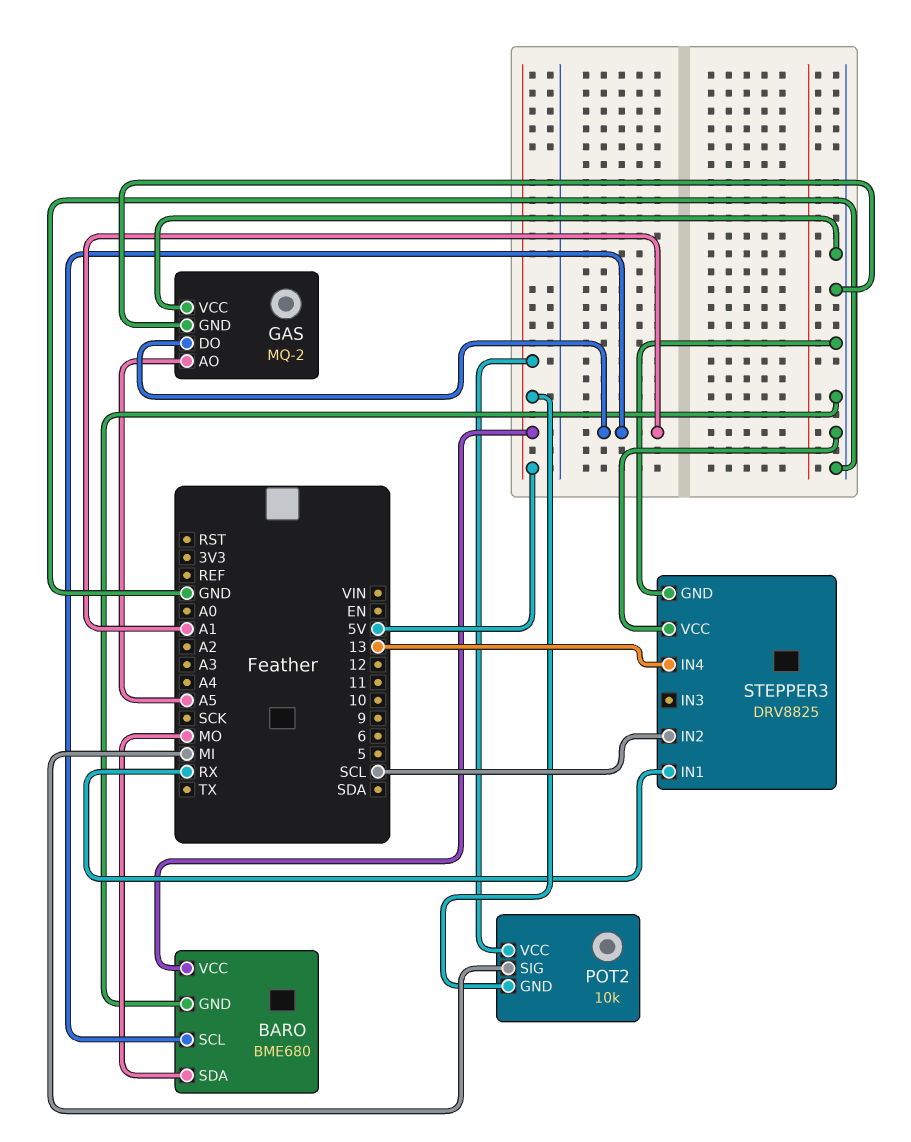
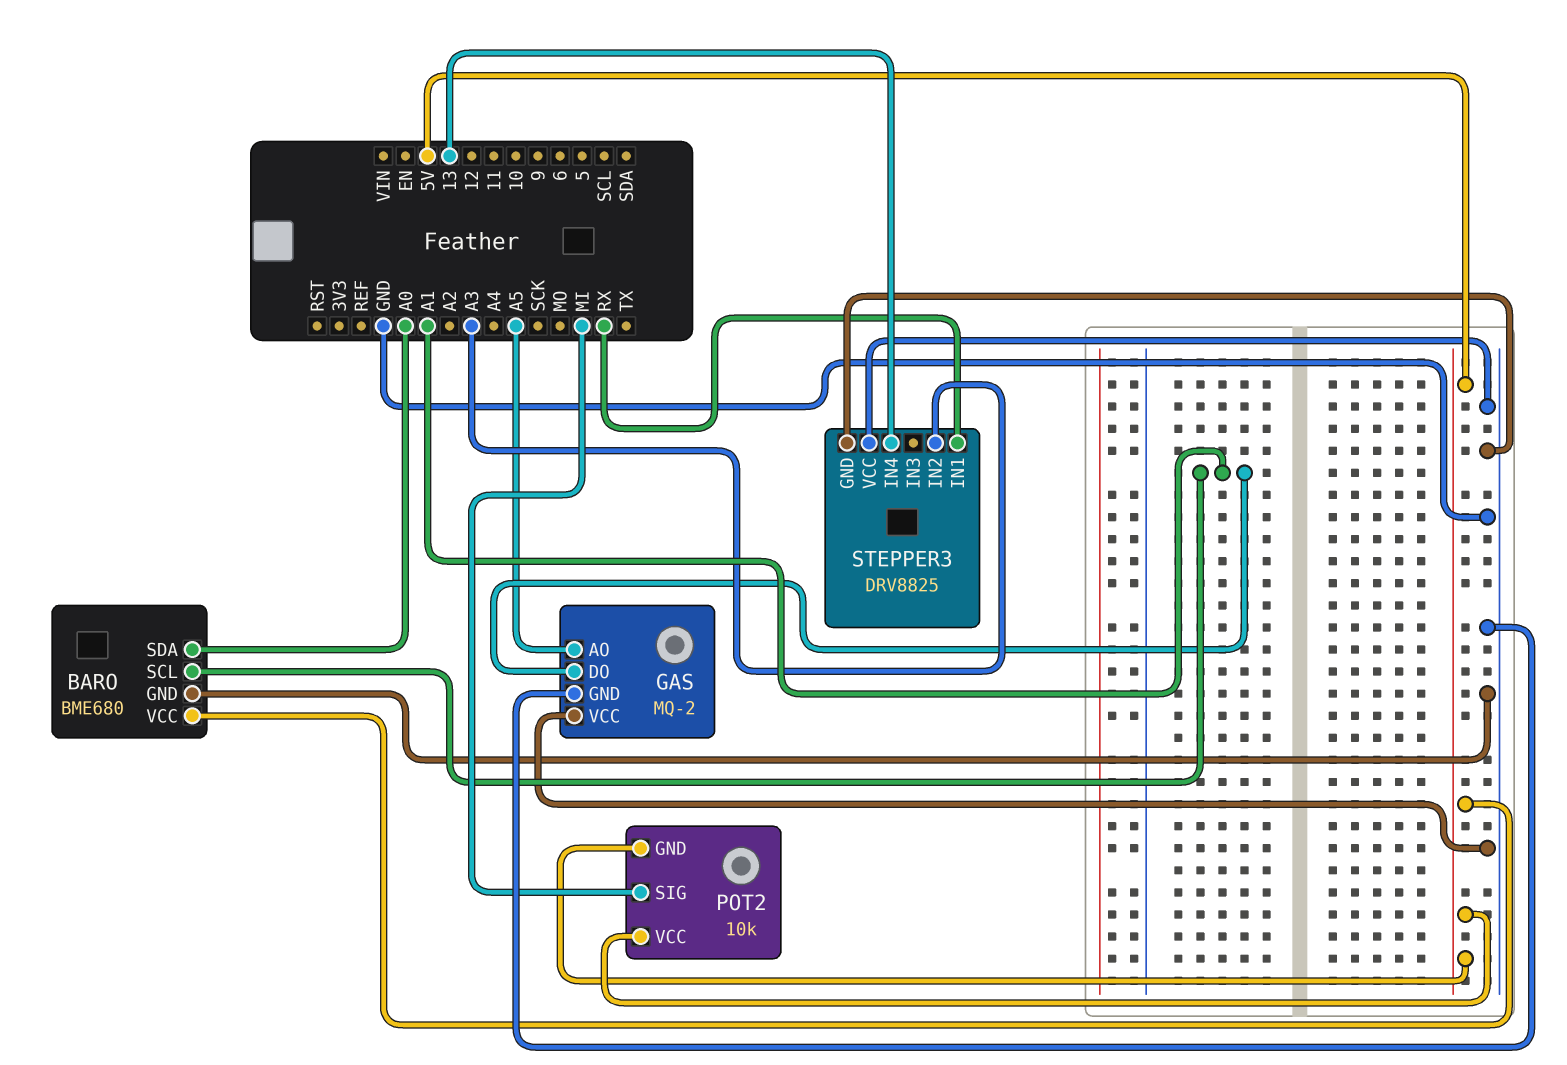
BARO pin SDA: MO -> A0
STEPPER3 pin IN2: SCL -> A3

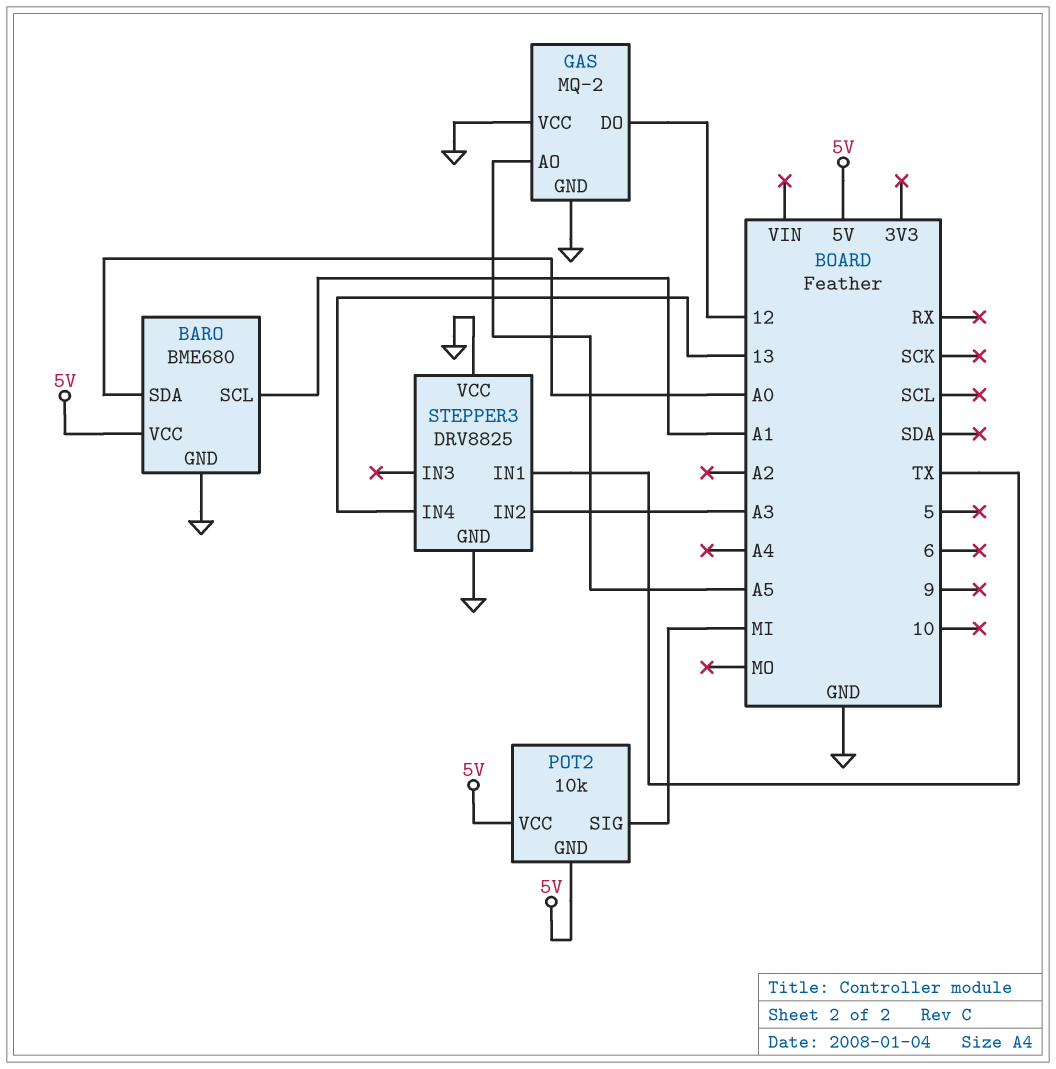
GAS pin DO: A1 -> 12
STEPPER3 pin IN1: RX -> TX

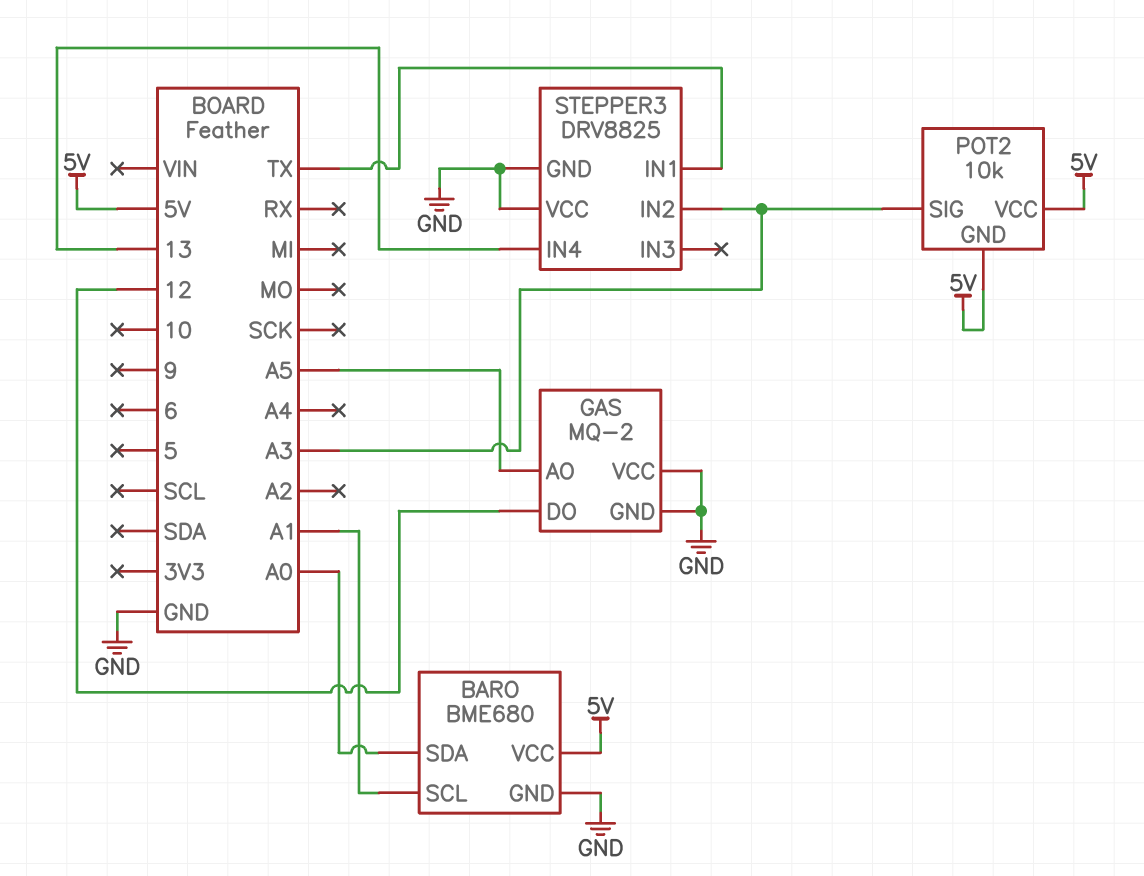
POT2 pin SIG: MI -> A3

